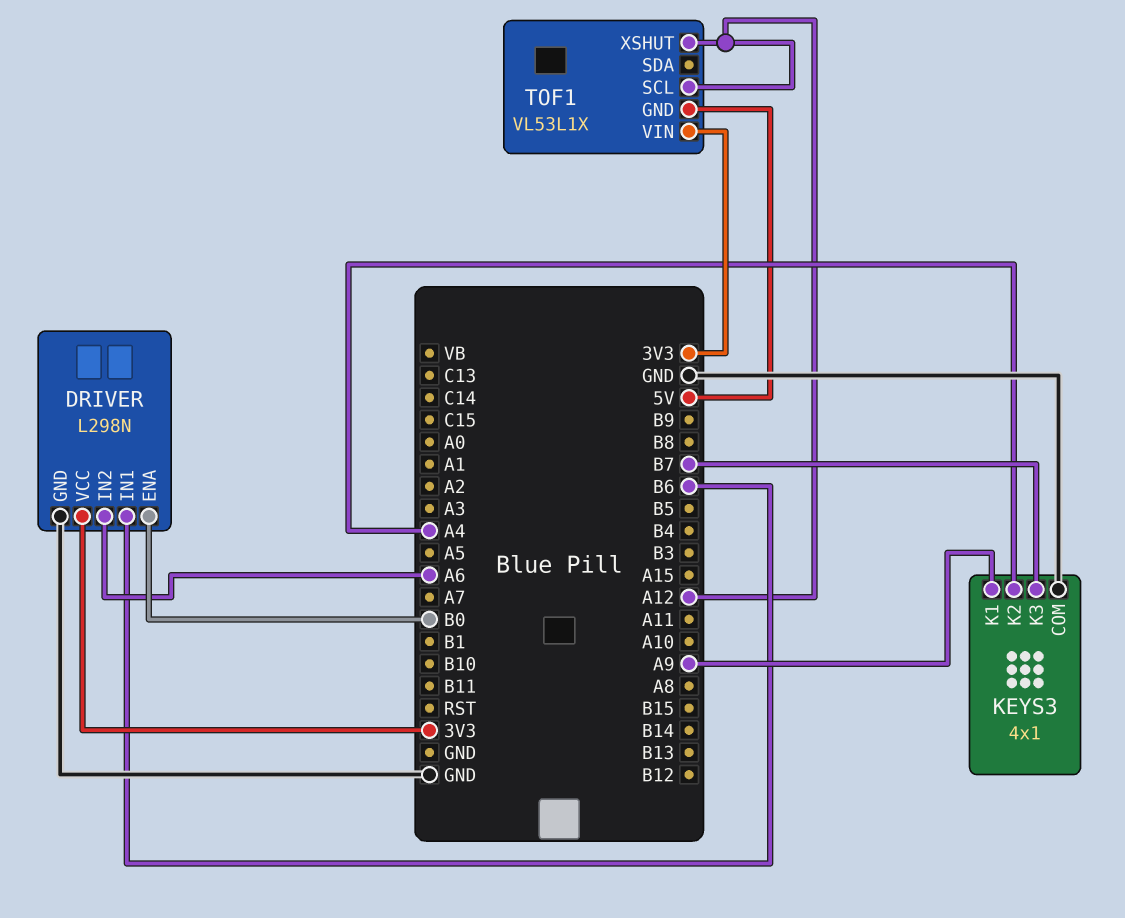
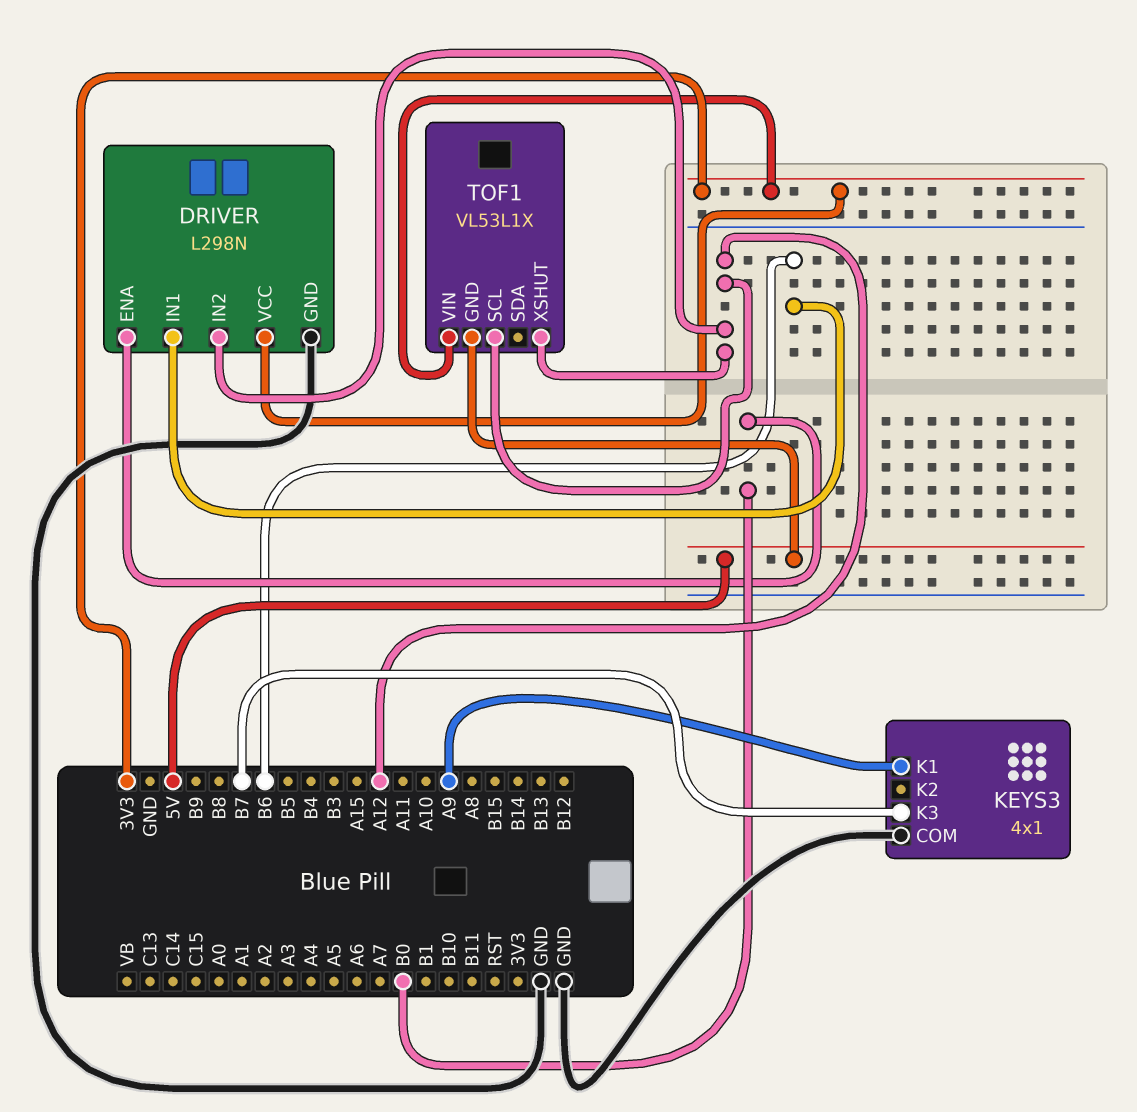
DRIVER pin IN2: A6 -> A12
KEYS3 pin K2: A4 -> none

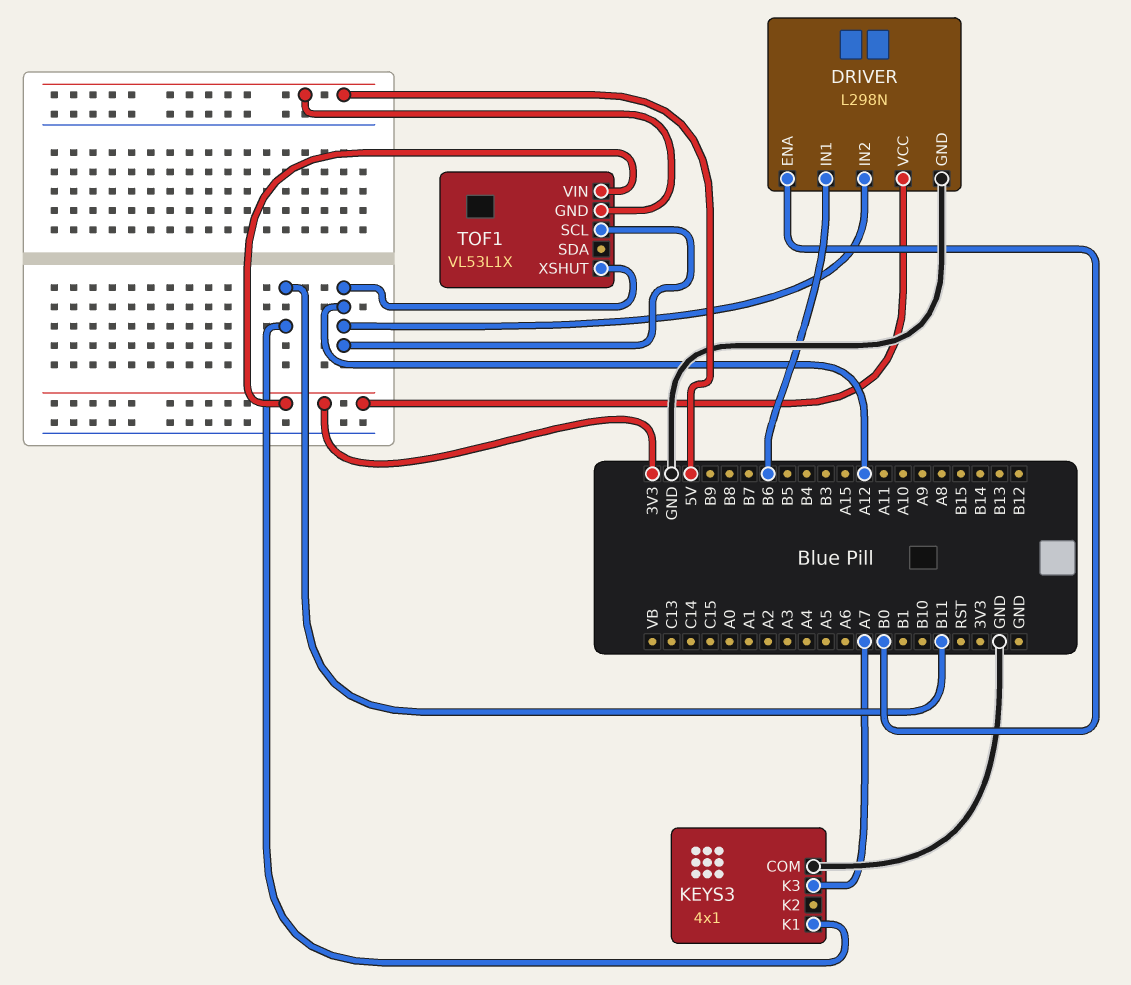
KEYS3 pin K1: A9 -> B11
KEYS3 pin K3: B7 -> A7

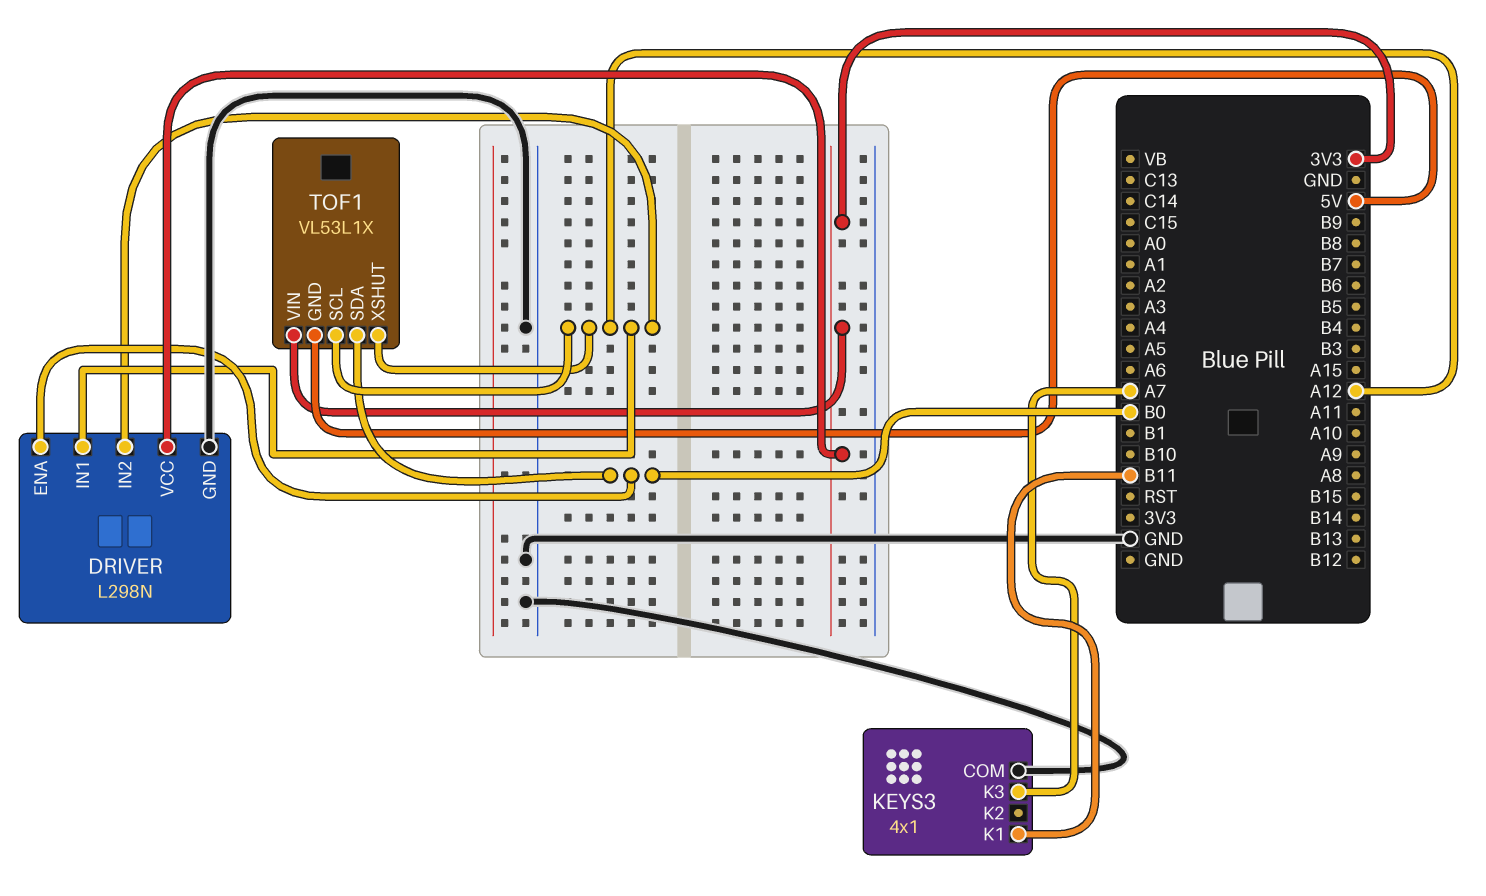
DRIVER pin IN1: B6 -> A12
TOF1 pin SDA: none -> B0

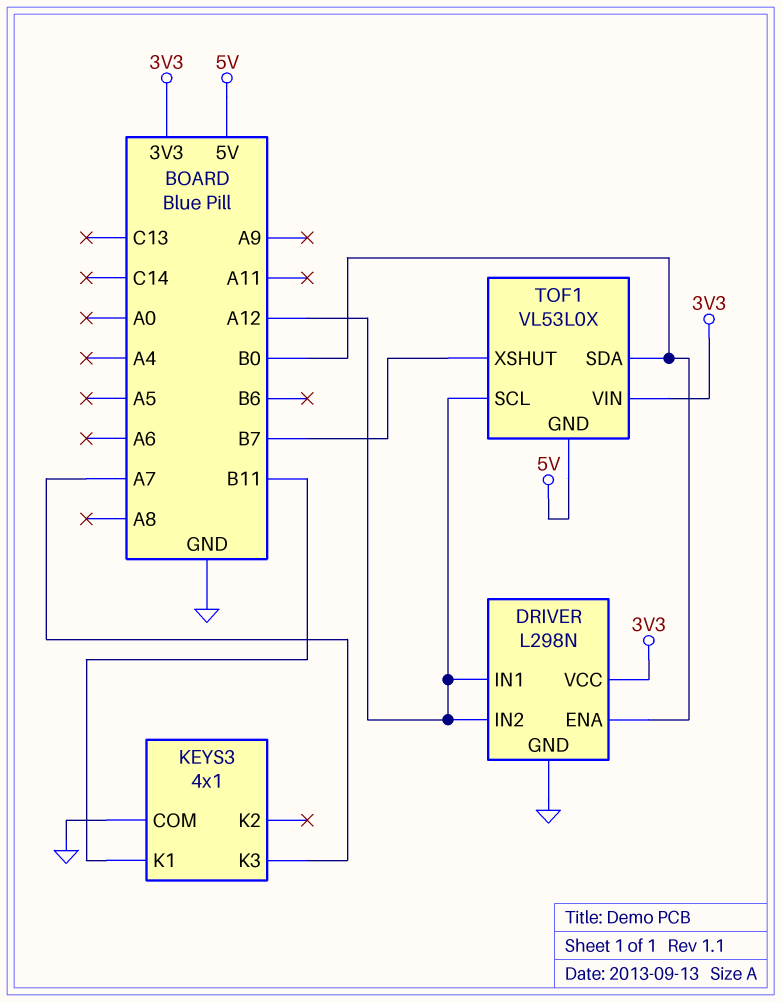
TOF1: VL53L1X -> VL53L0X
TOF1 pin XSHUT: A12 -> B7

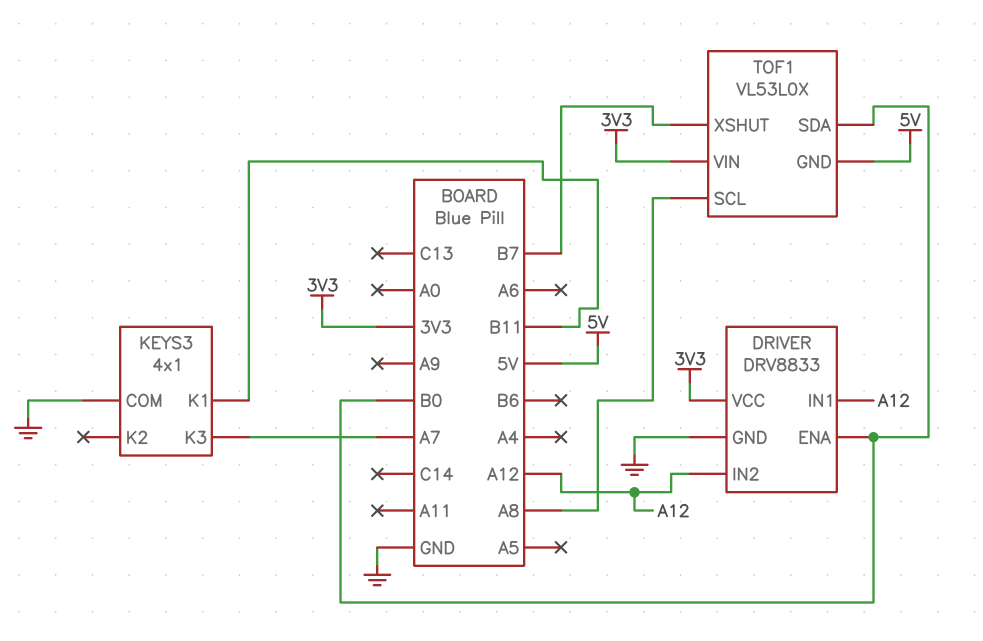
DRIVER: L298N -> DRV8833
TOF1 pin SCL: A12 -> A8

